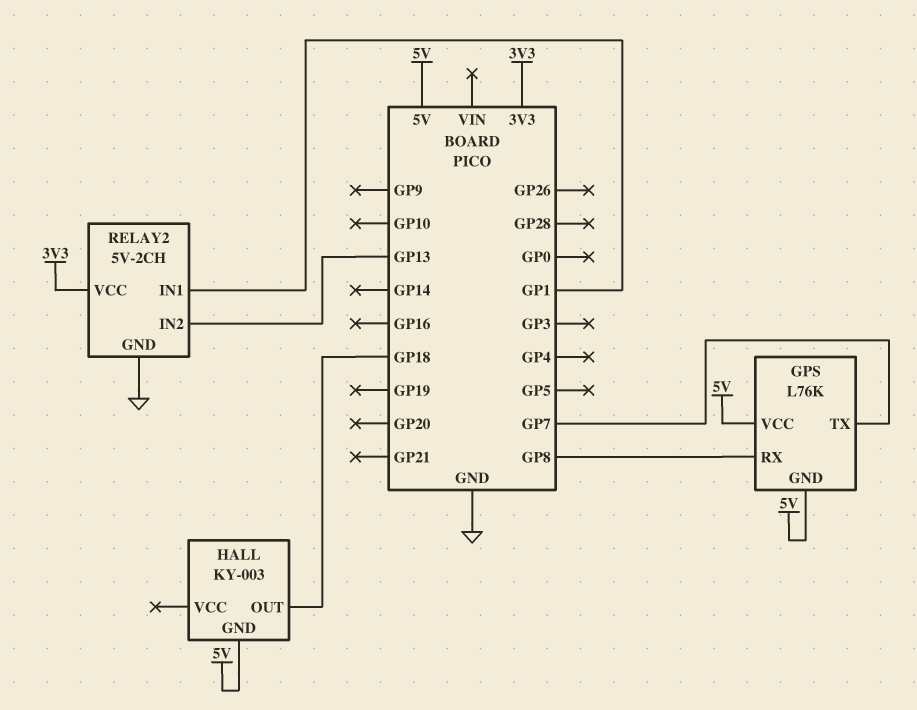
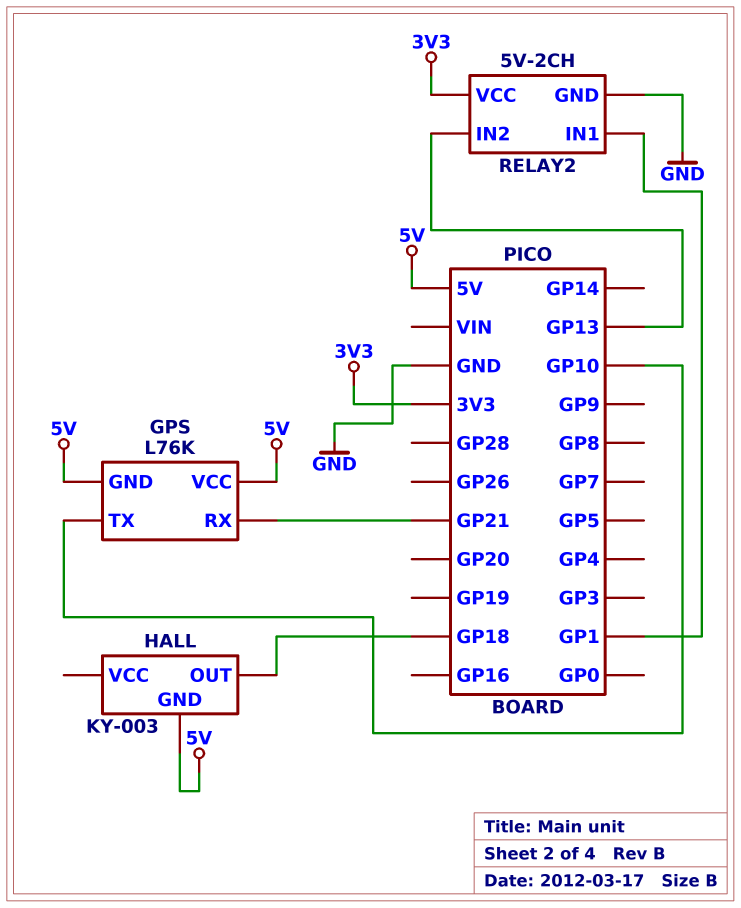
GPS pin RX: GP8 -> GP21
GPS pin TX: GP7 -> GP10

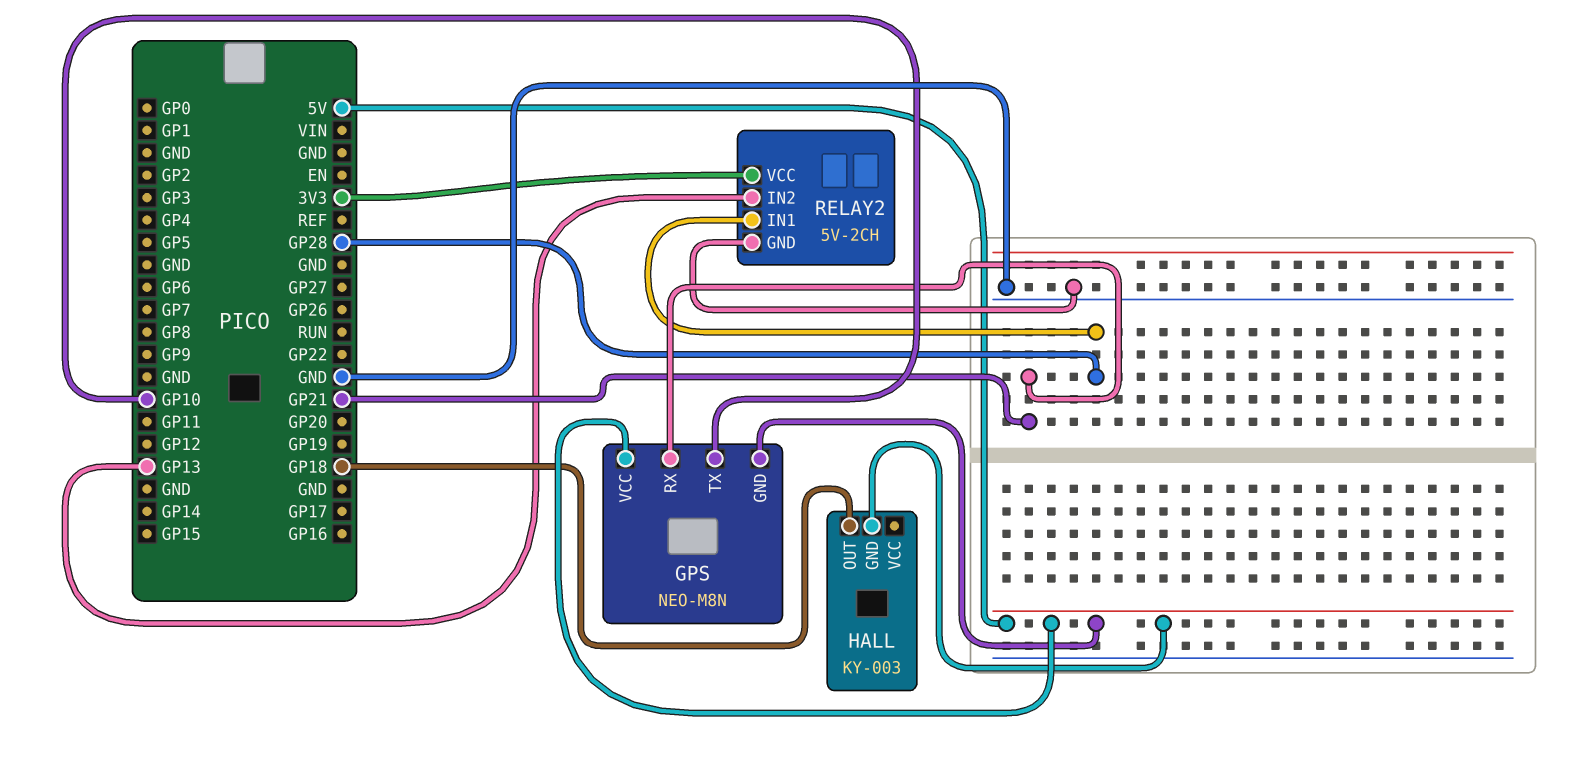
GPS: L76K -> NEO-M8N
RELAY2 pin IN1: GP1 -> GP28

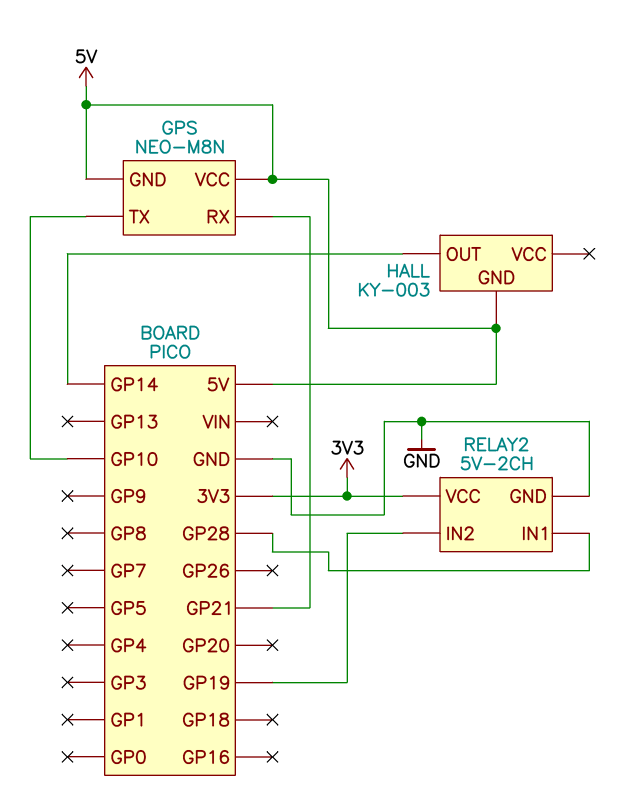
HALL pin OUT: GP18 -> GP14
RELAY2 pin IN2: GP13 -> GP19

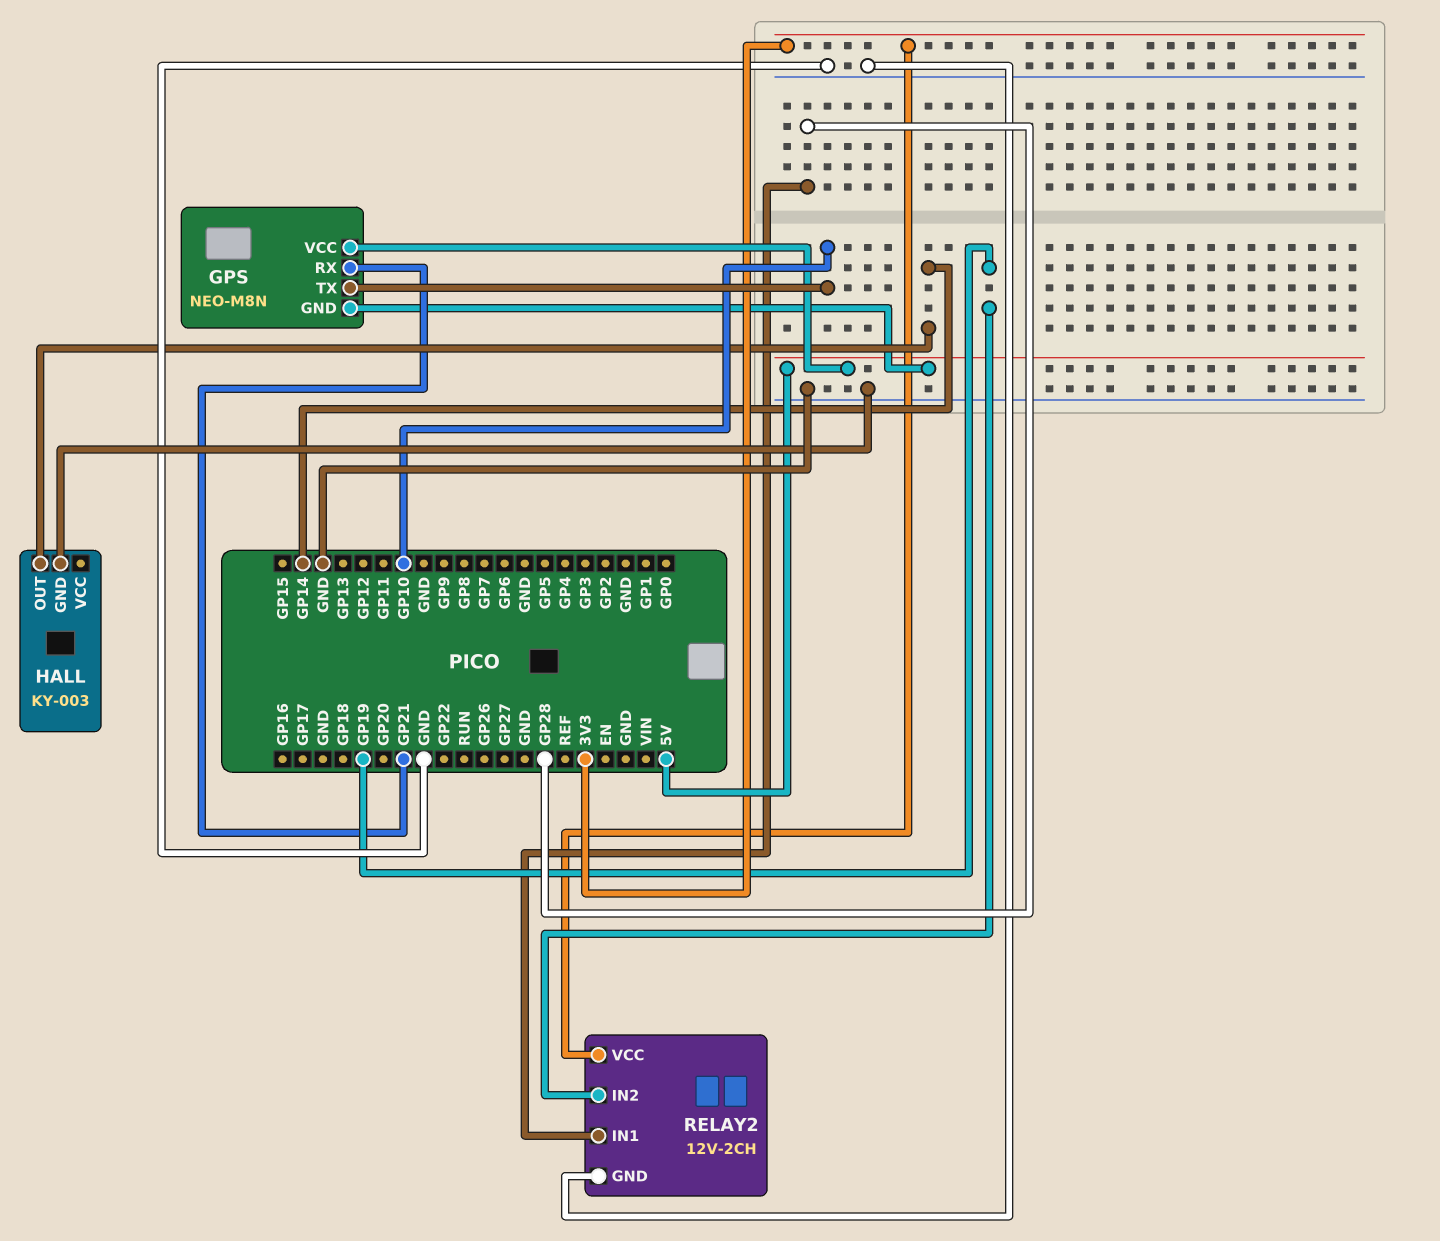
HALL pin GND: 5V -> GND
RELAY2: 5V-2CH -> 12V-2CH

